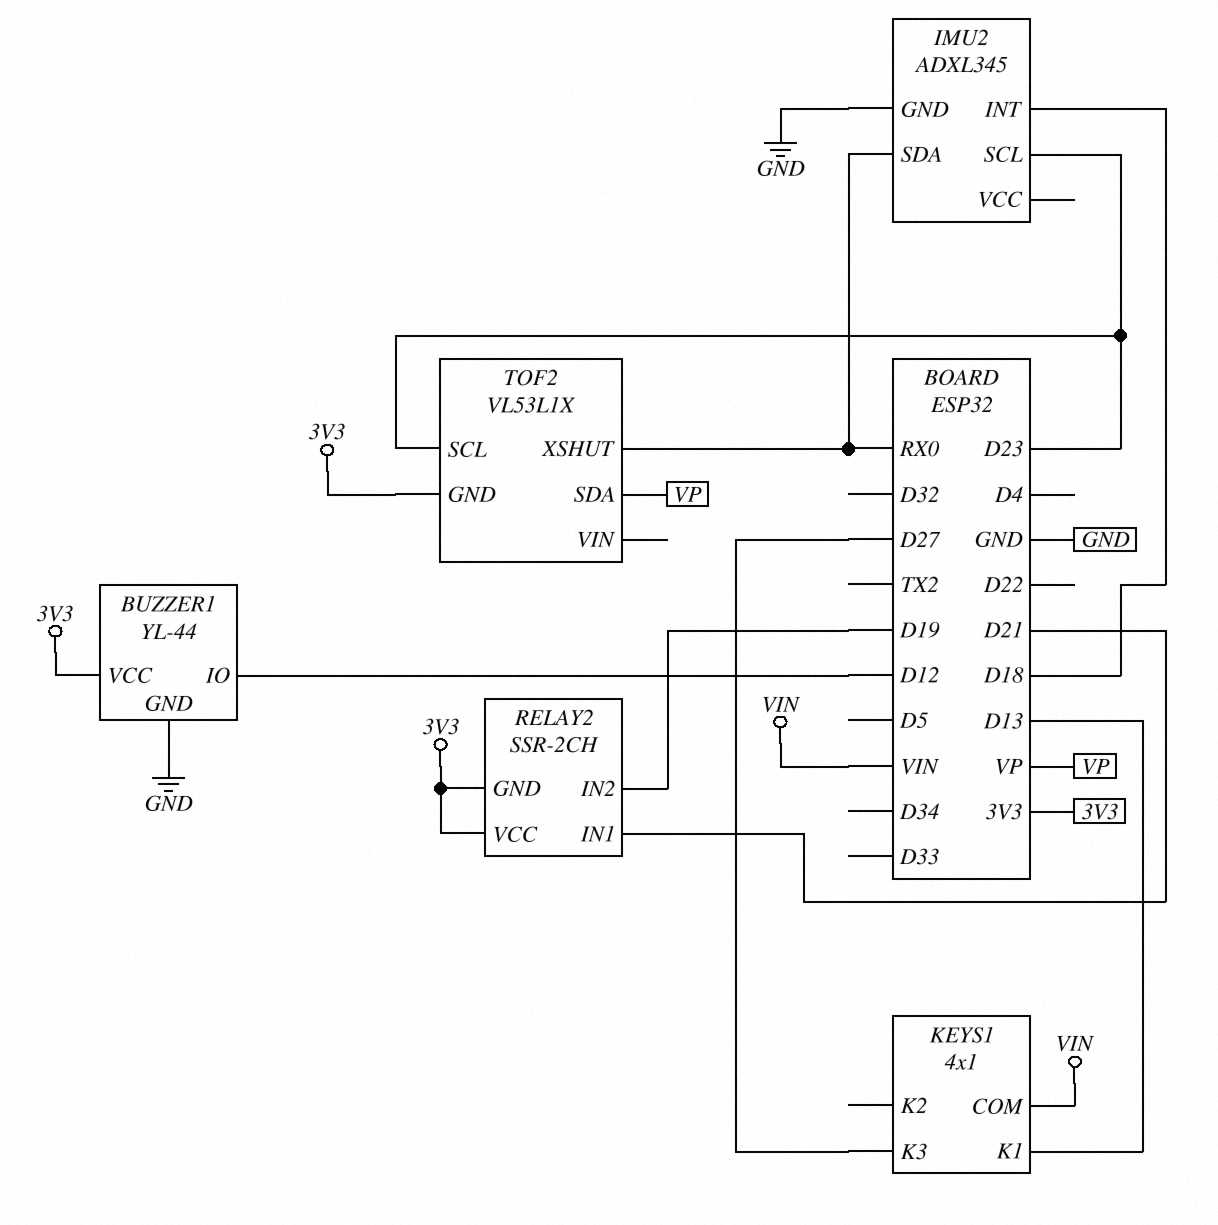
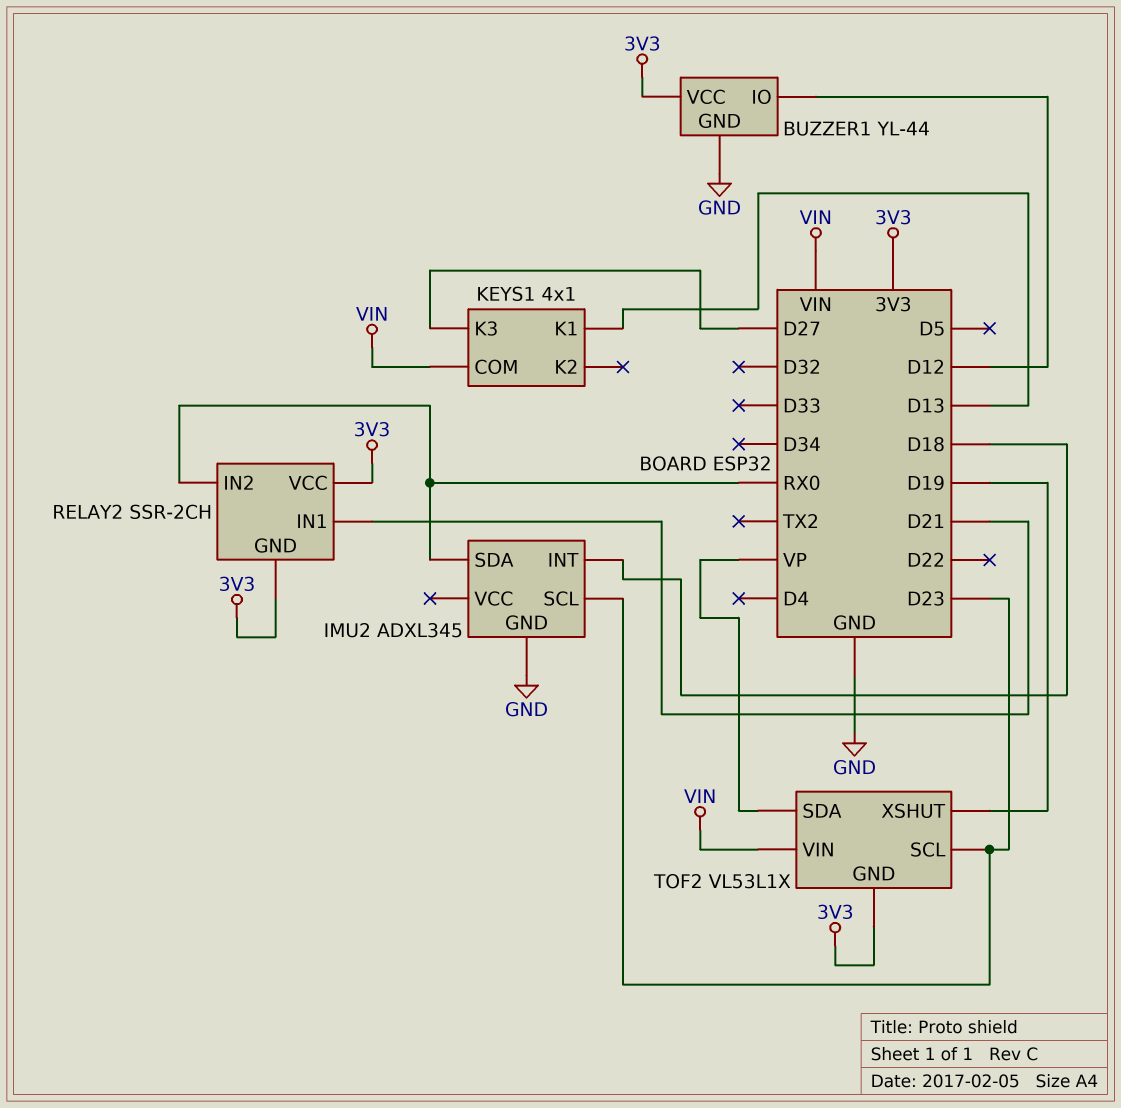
RELAY2 pin IN2: D19 -> RX0
TOF2 pin VIN: none -> VIN
TOF2 pin XSHUT: RX0 -> D19

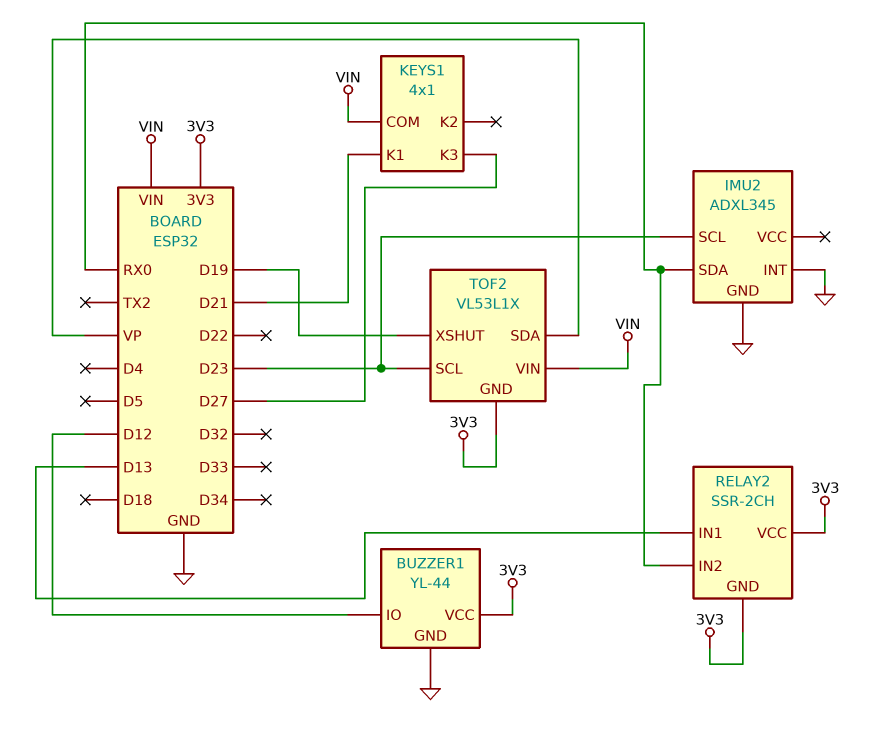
IMU2 pin INT: D18 -> GND
KEYS1 pin K1: D13 -> D21
RELAY2 pin IN1: D21 -> D13

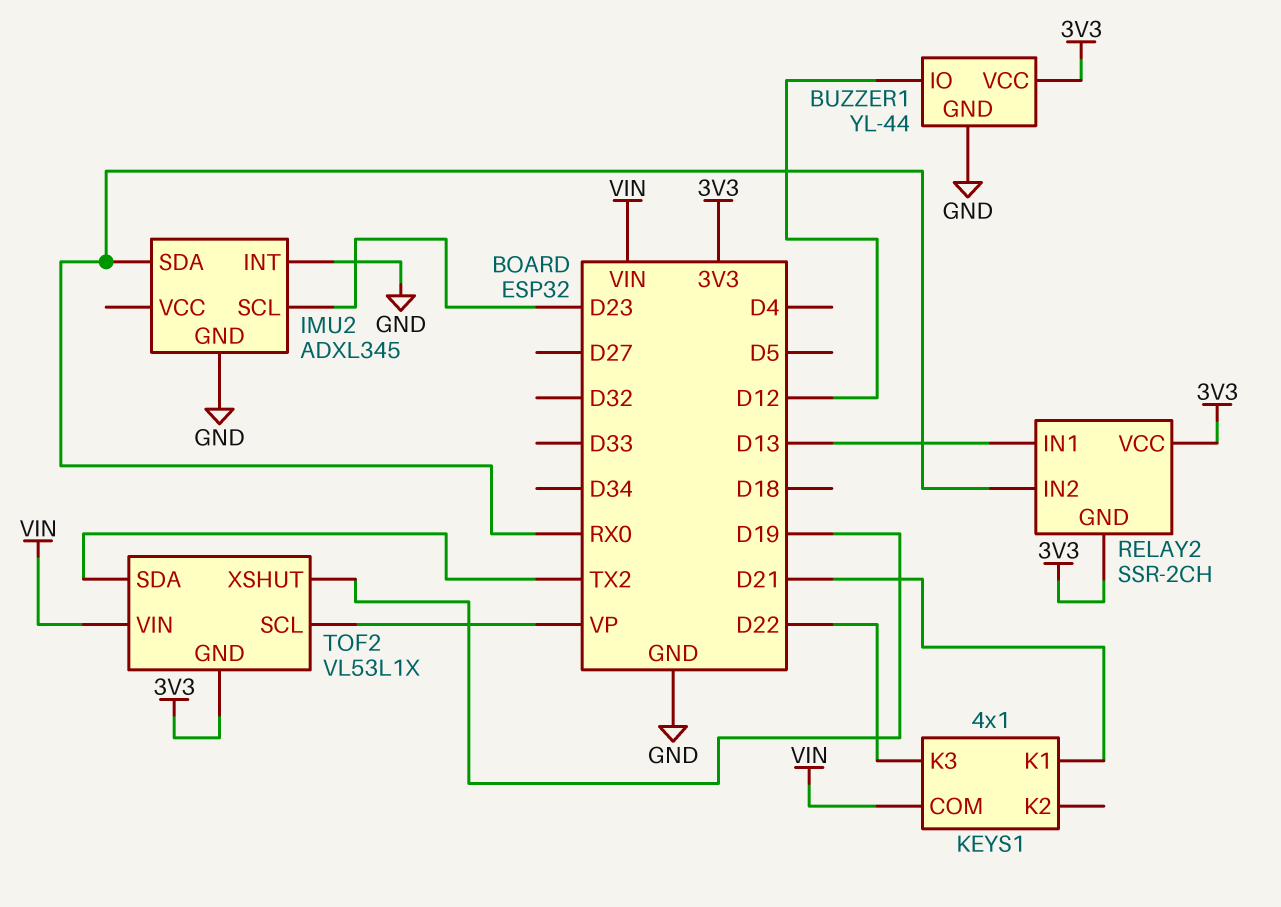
KEYS1 pin K3: D27 -> D22
TOF2 pin SCL: D23 -> VP
TOF2 pin SDA: VP -> TX2

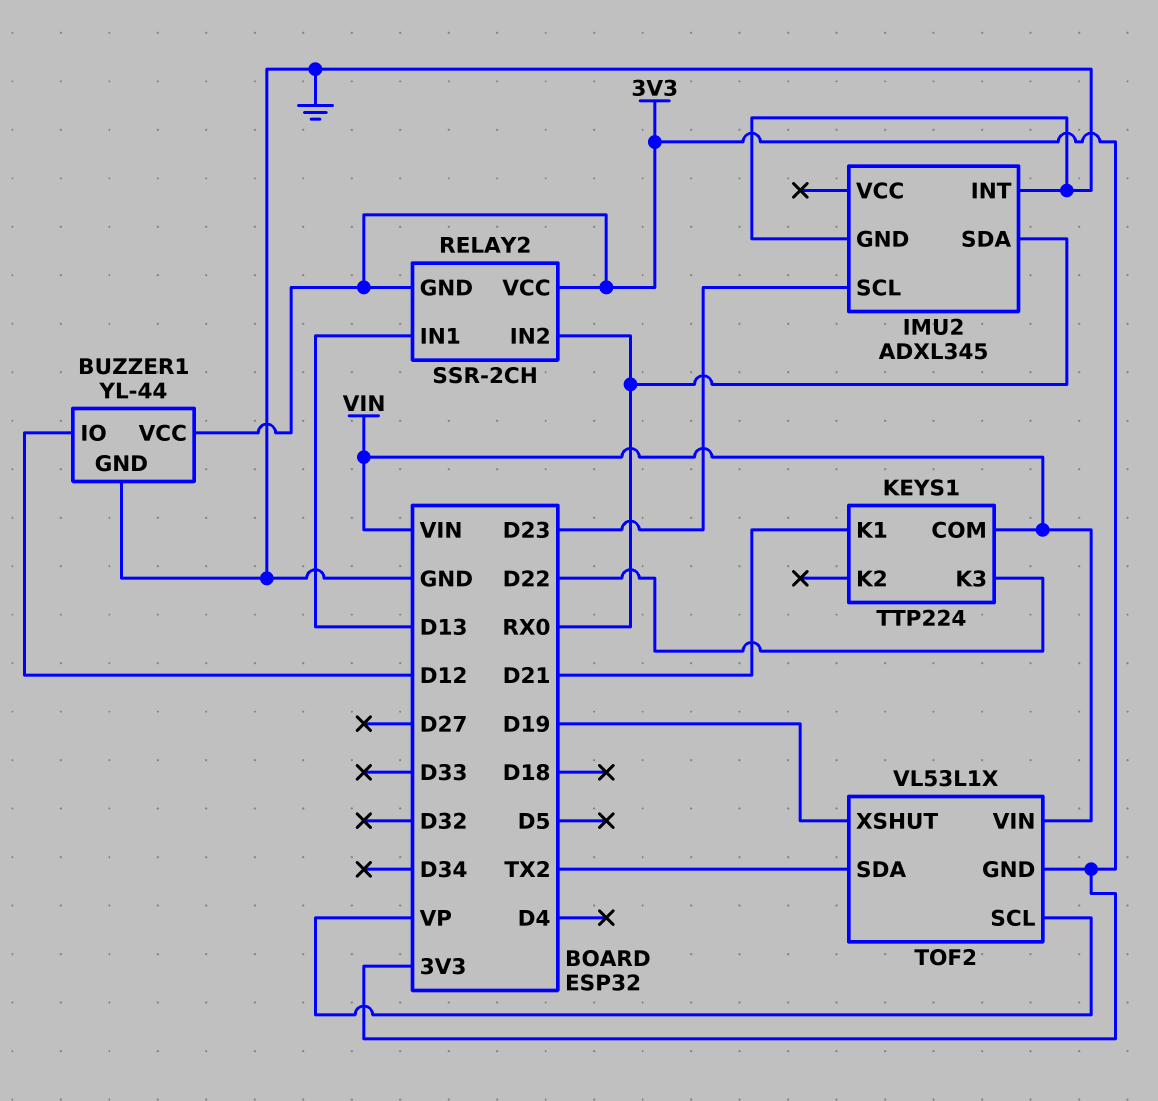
KEYS1: 4x1 -> TTP224

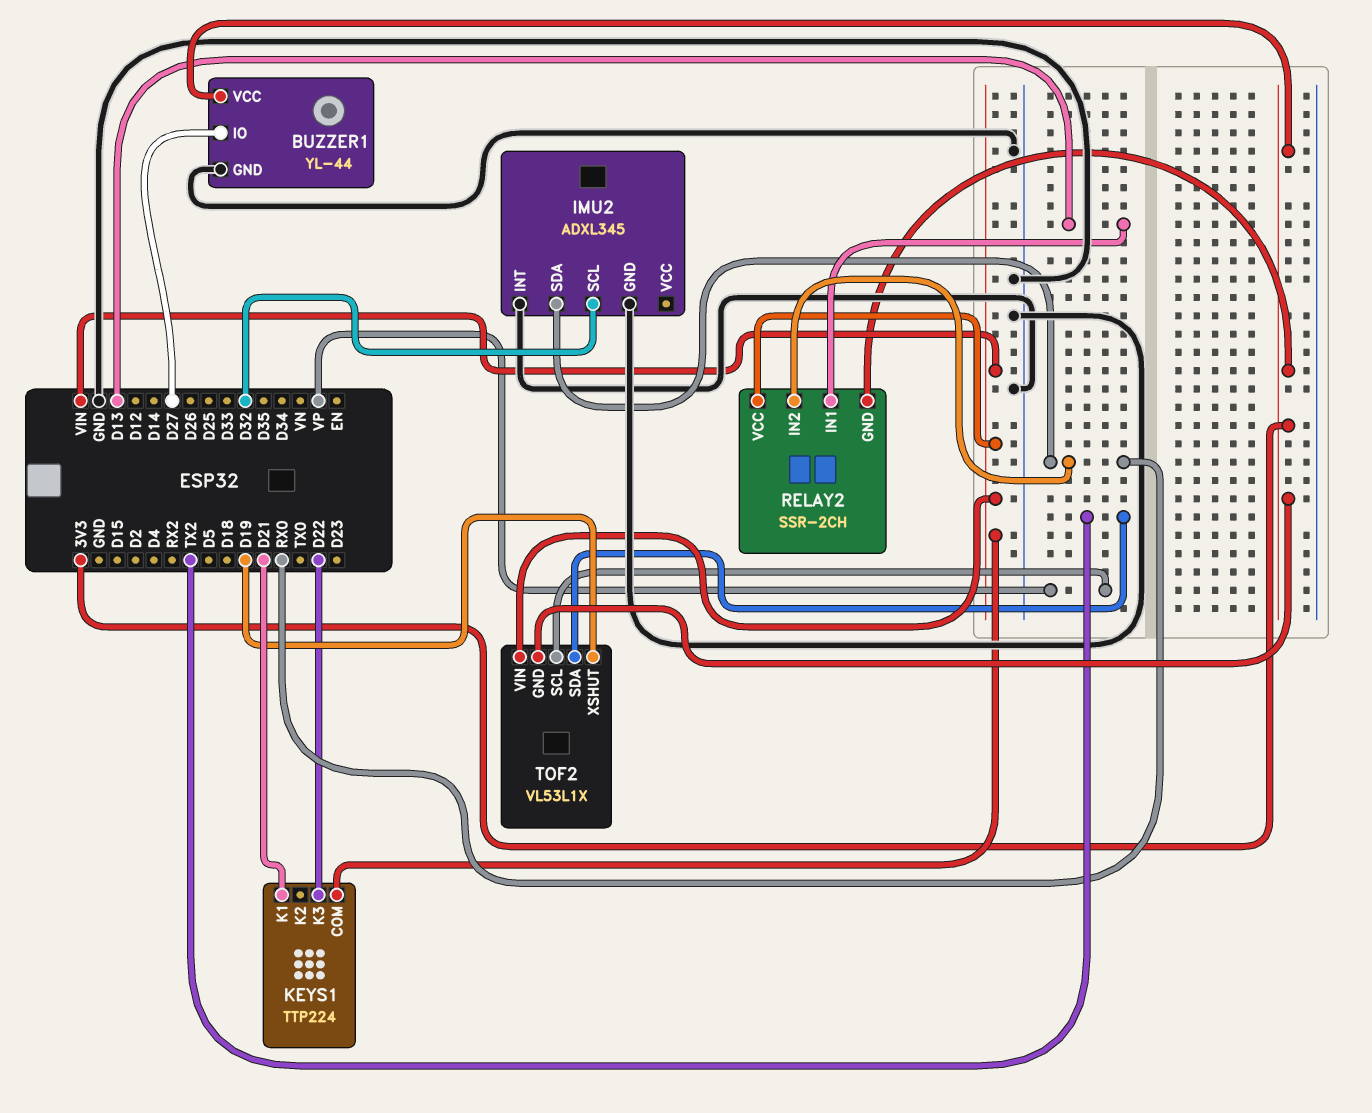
BUZZER1 pin IO: D12 -> D27
IMU2 pin SCL: D23 -> D32
RELAY2 pin VCC: 3V3 -> VIN

